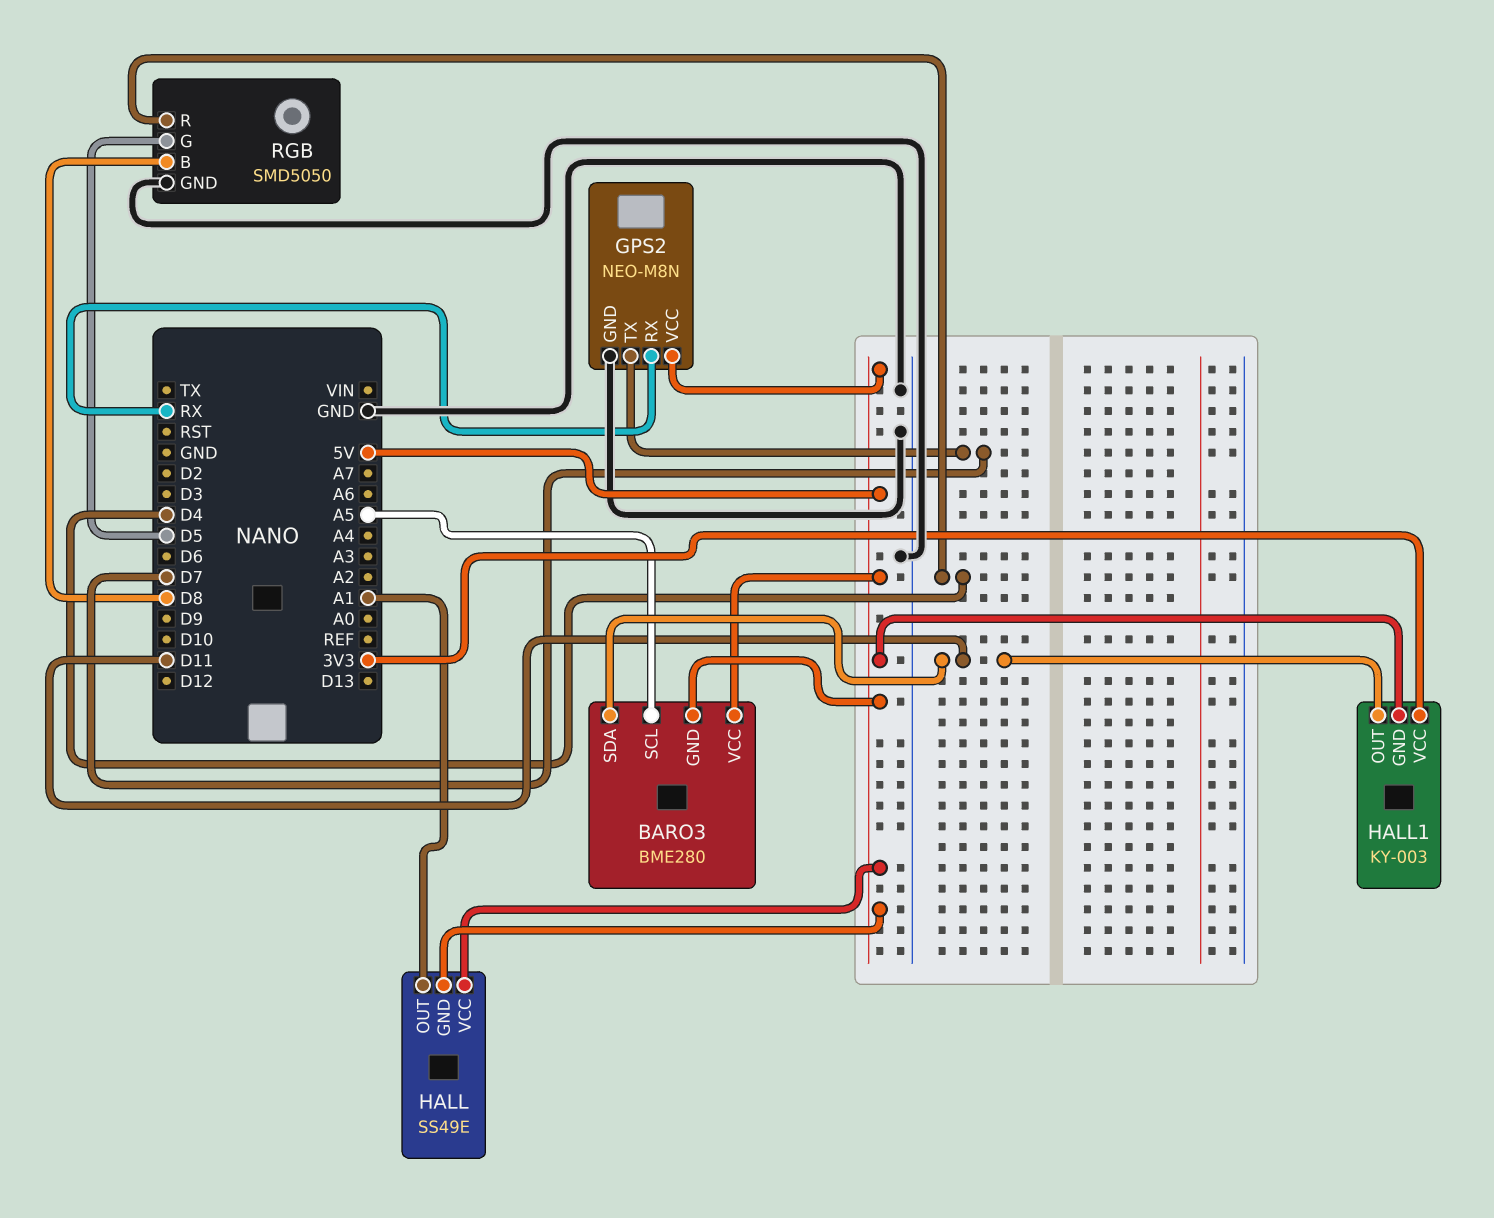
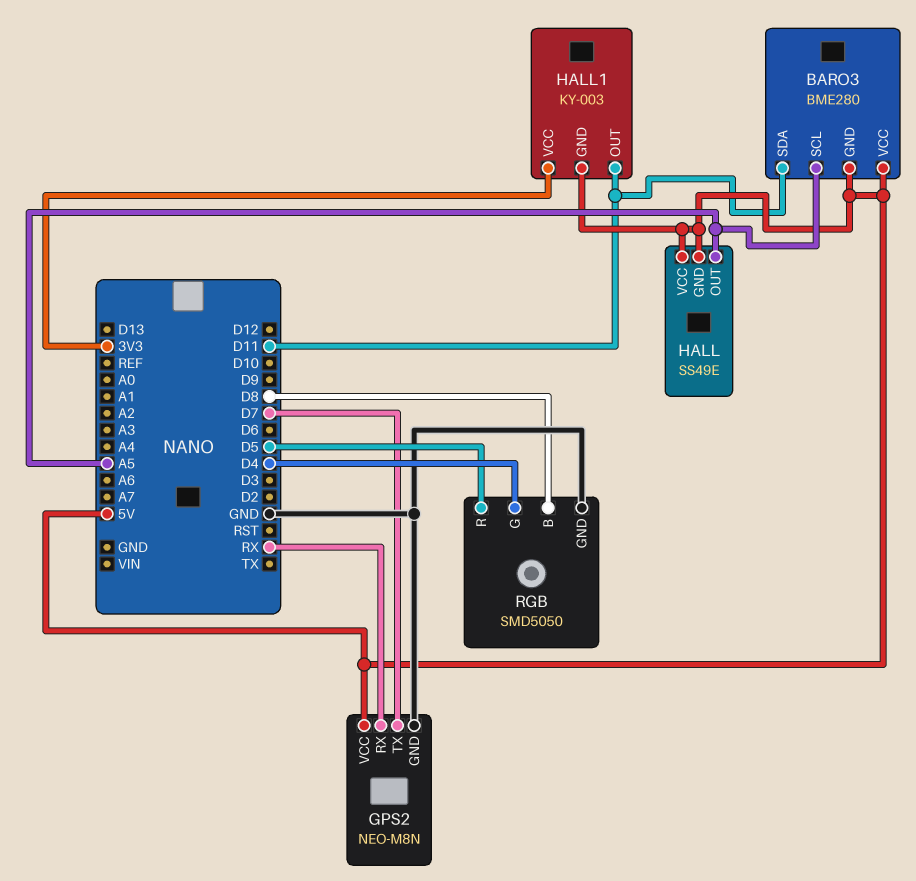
HALL pin OUT: A1 -> A5
RGB pin G: D5 -> D4
RGB pin R: D4 -> D5

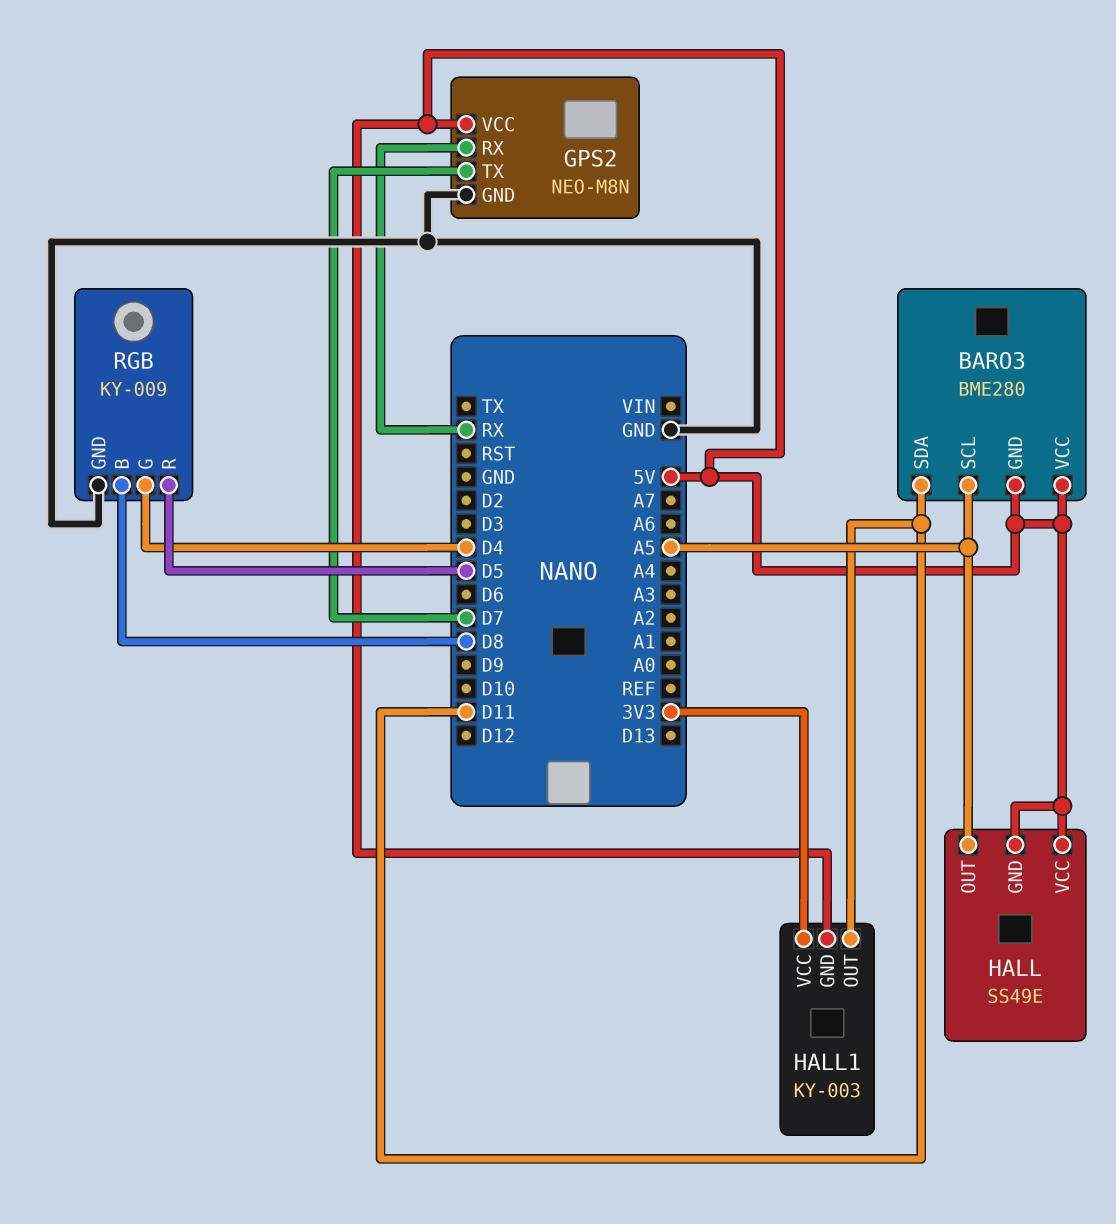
RGB: SMD5050 -> KY-009

